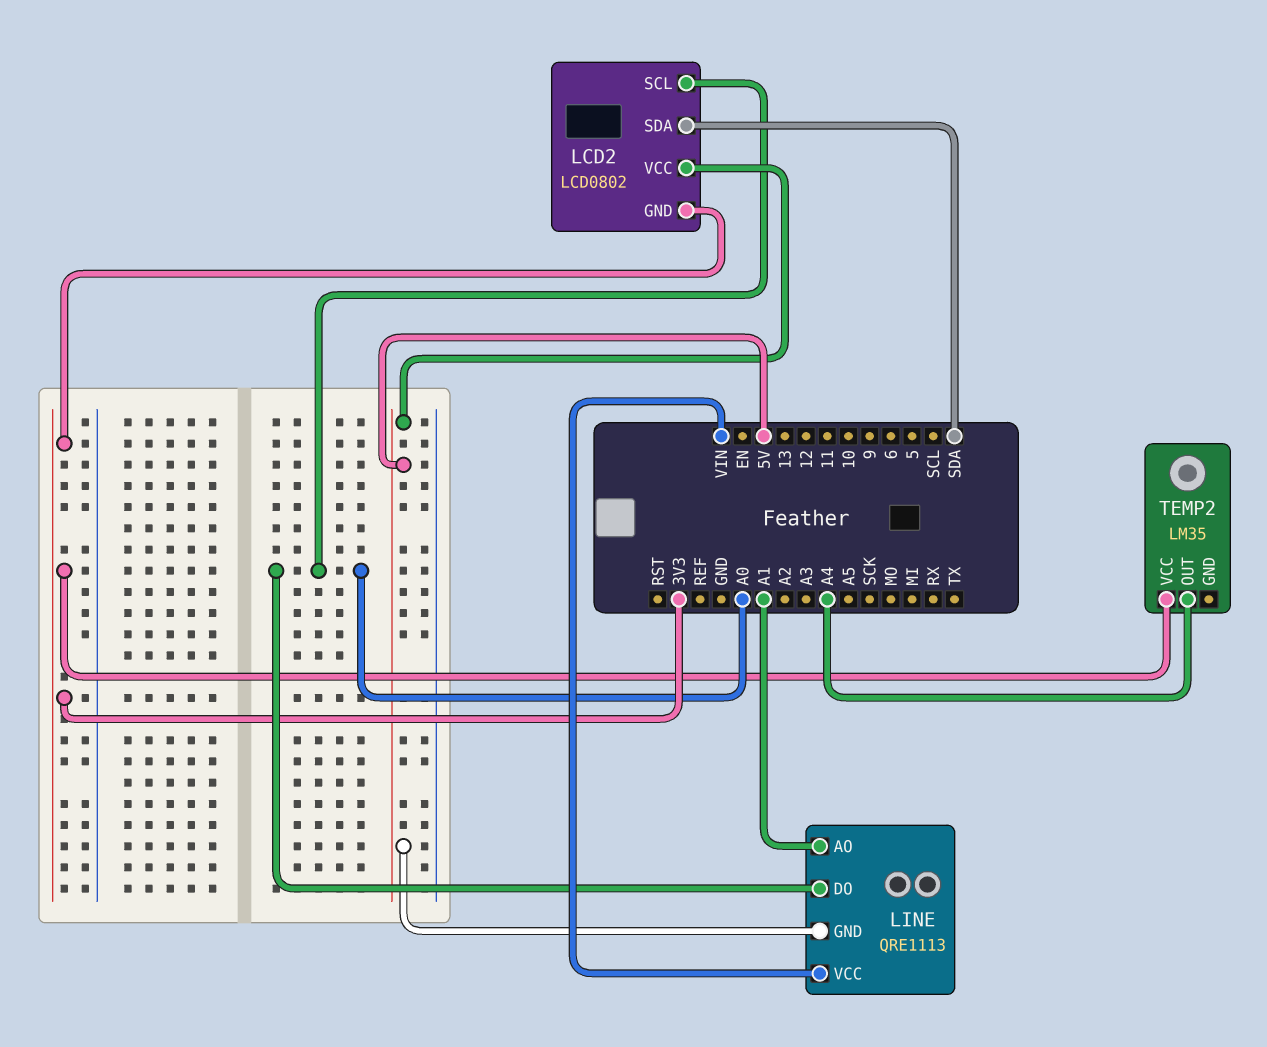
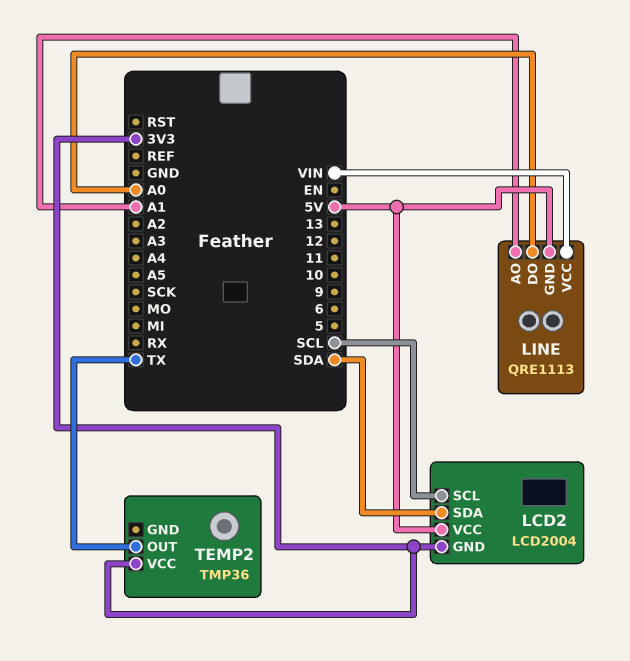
LCD2: LCD0802 -> LCD2004
LCD2 pin SCL: A0 -> SCL
TEMP2: LM35 -> TMP36
TEMP2 pin OUT: A4 -> TX

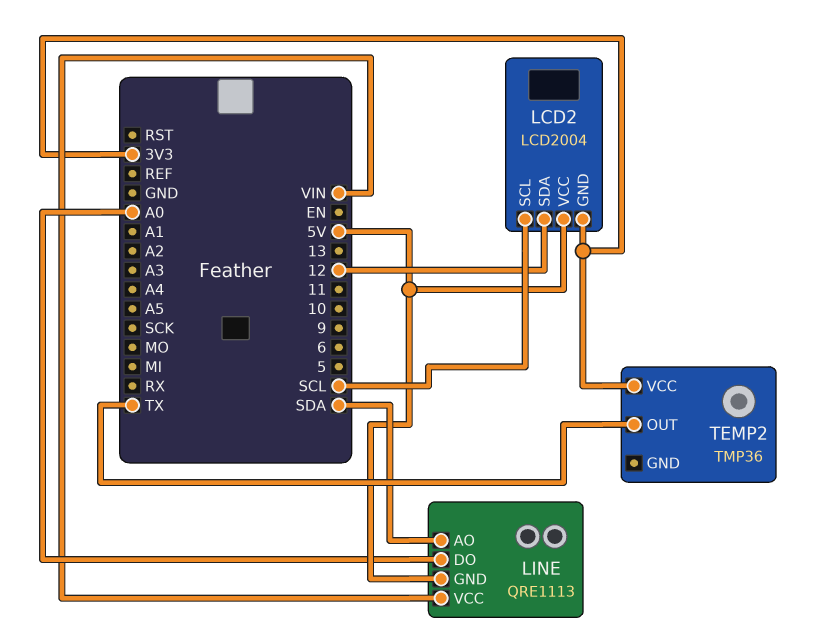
LCD2 pin SDA: SDA -> 12
LINE pin AO: A1 -> SDA

